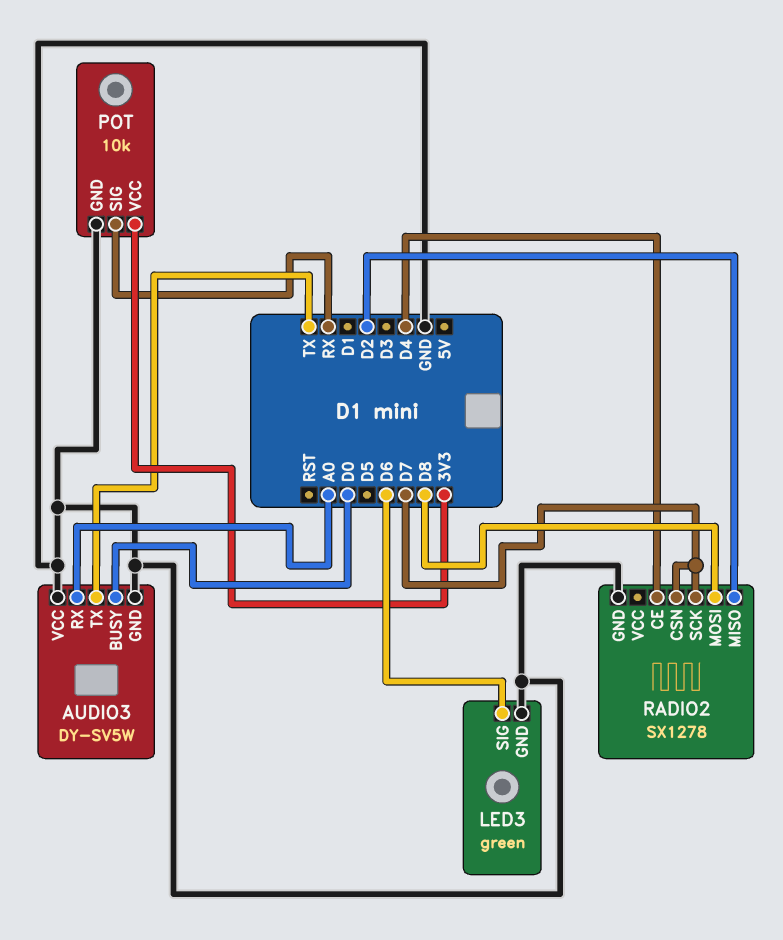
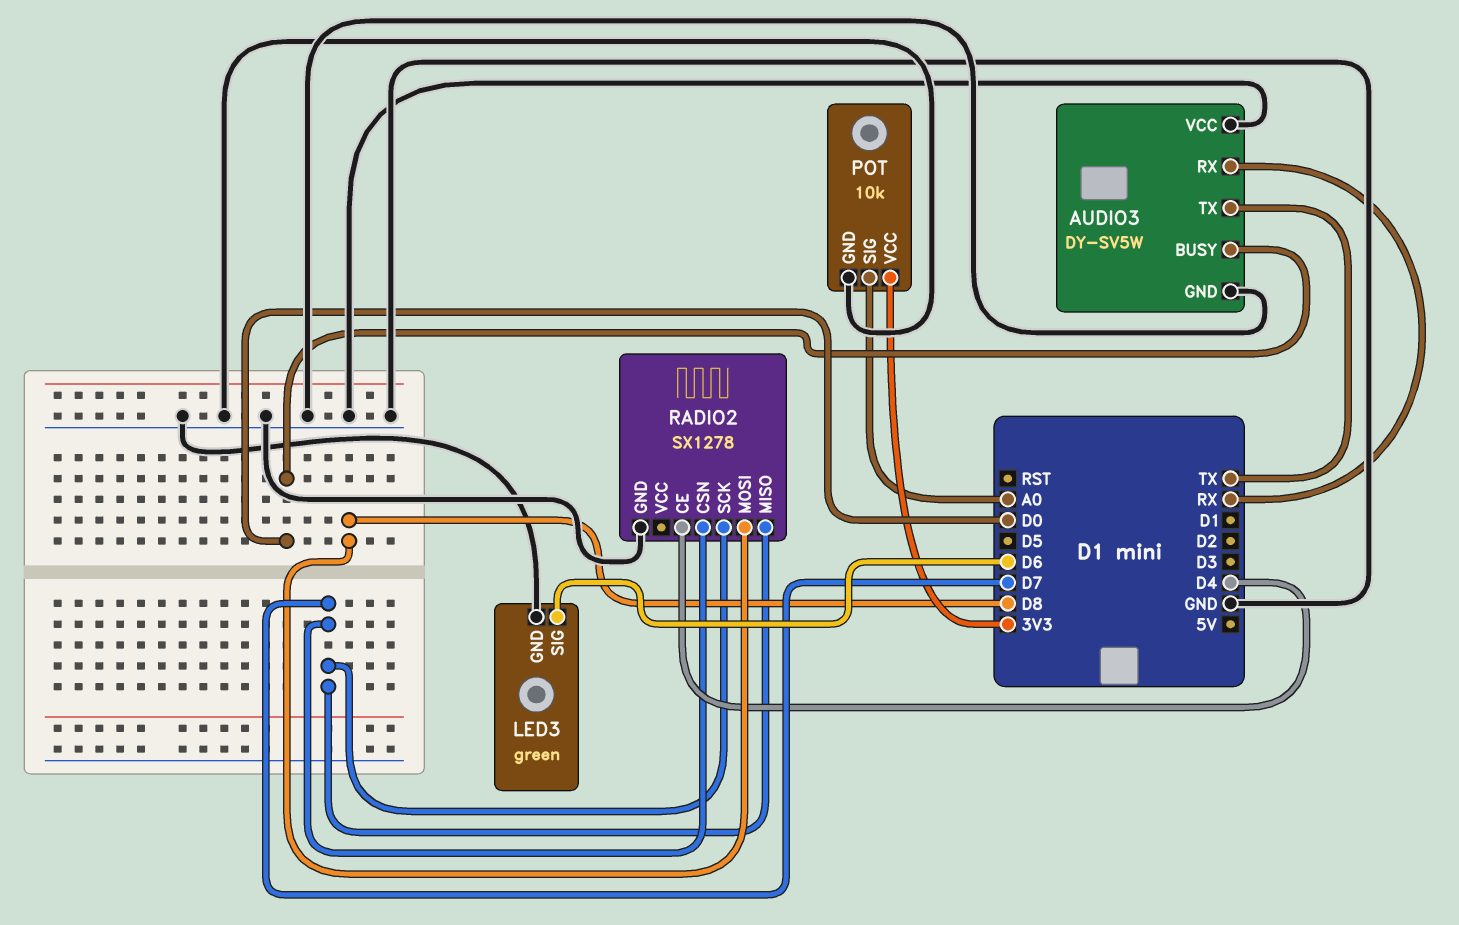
AUDIO3 pin RX: A0 -> RX
POT pin SIG: RX -> A0
RADIO2 pin MISO: D2 -> D7

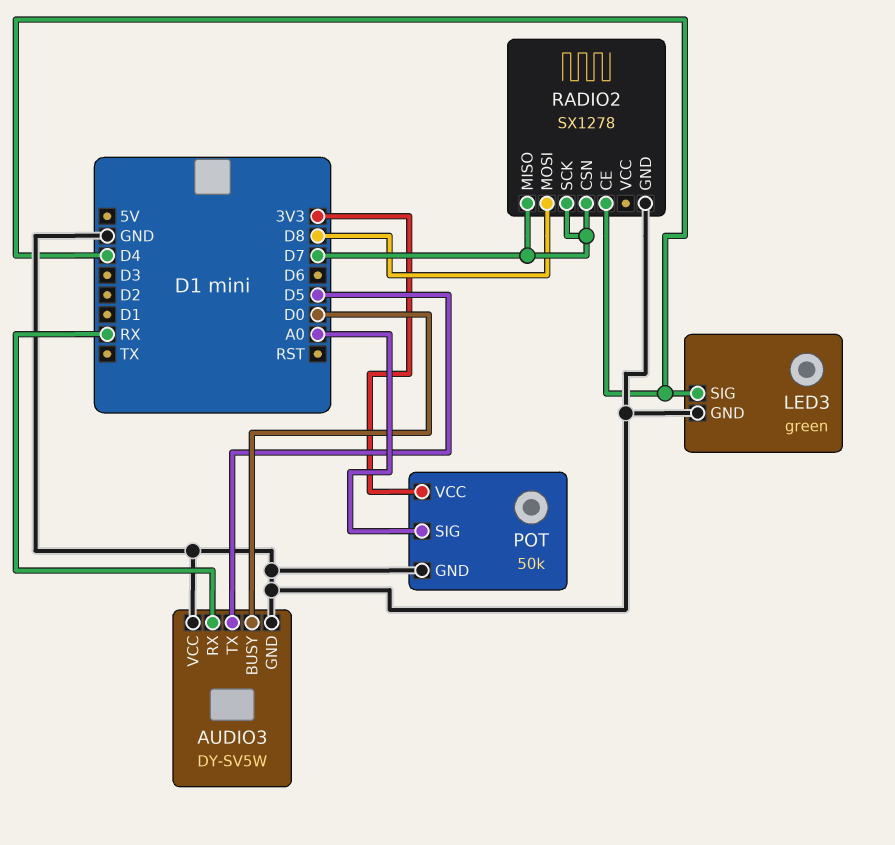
AUDIO3 pin TX: TX -> D5
LED3 pin SIG: D6 -> D4
POT: 10k -> 50k

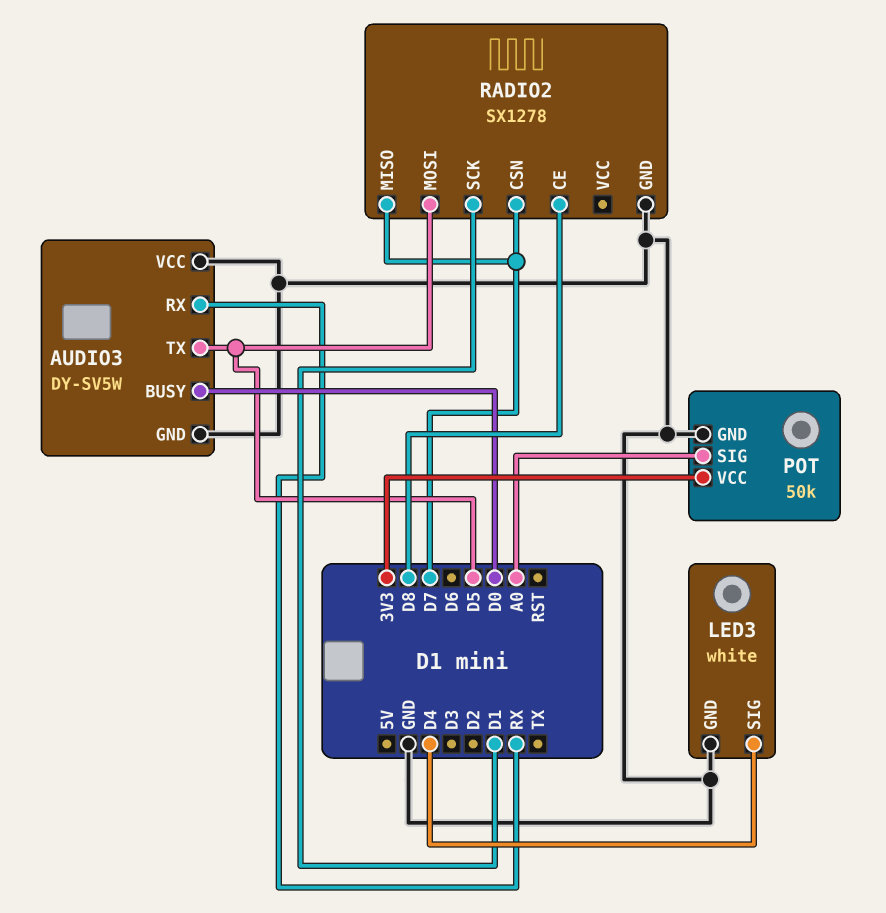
LED3: green -> white
RADIO2 pin CE: D4 -> D8
RADIO2 pin MOSI: D8 -> D5
RADIO2 pin SCK: D7 -> D1

